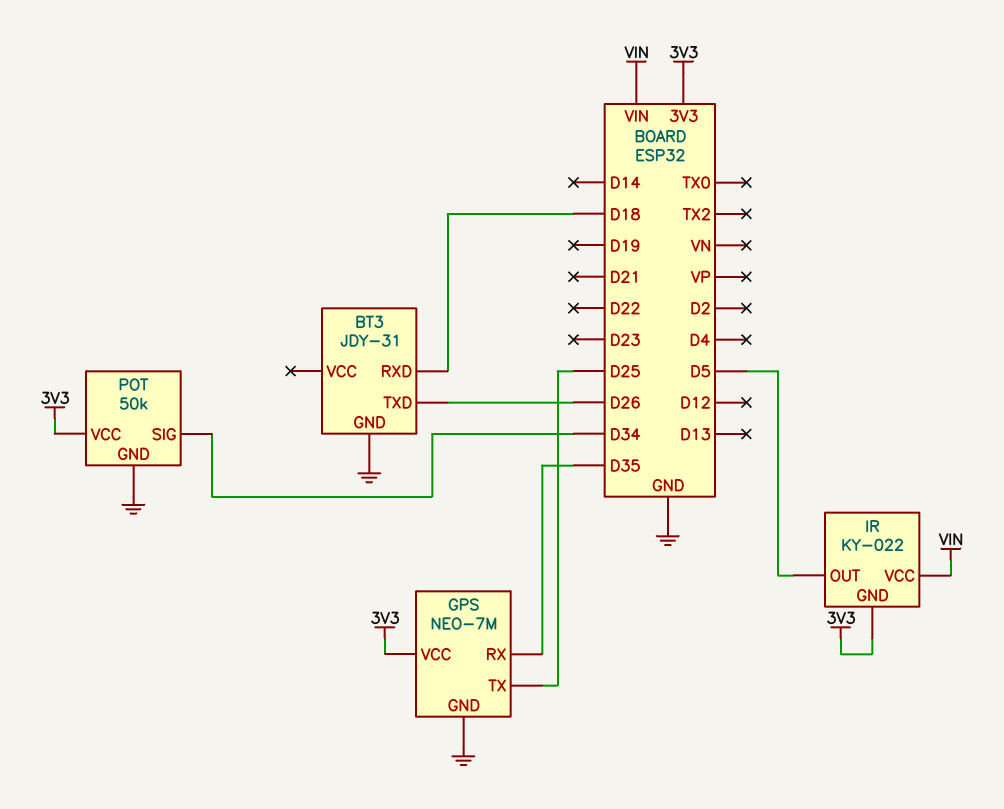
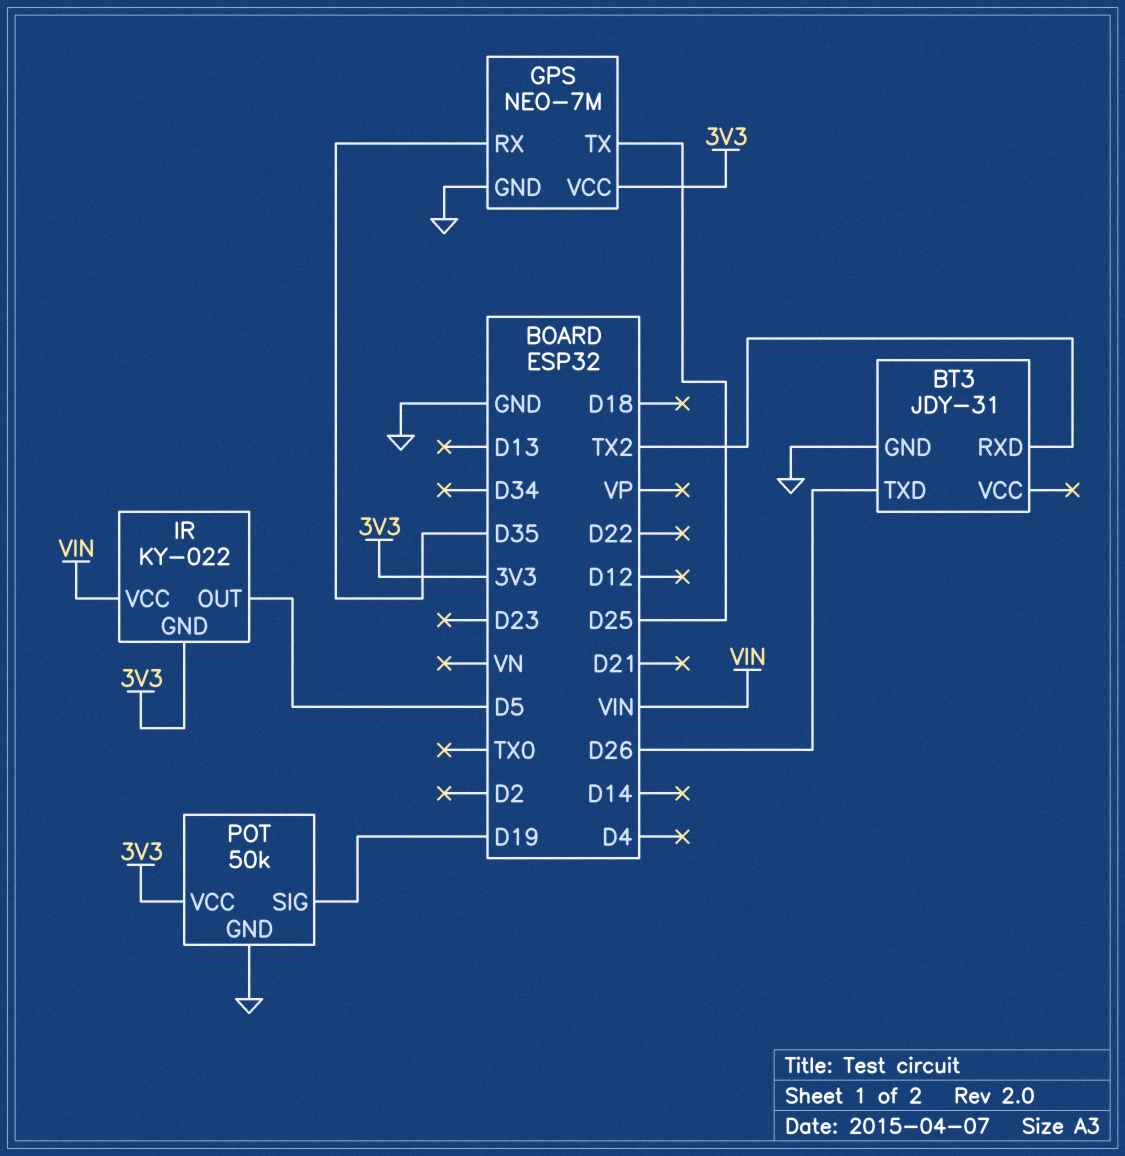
BT3 pin RXD: D18 -> TX2
POT pin SIG: D34 -> D19

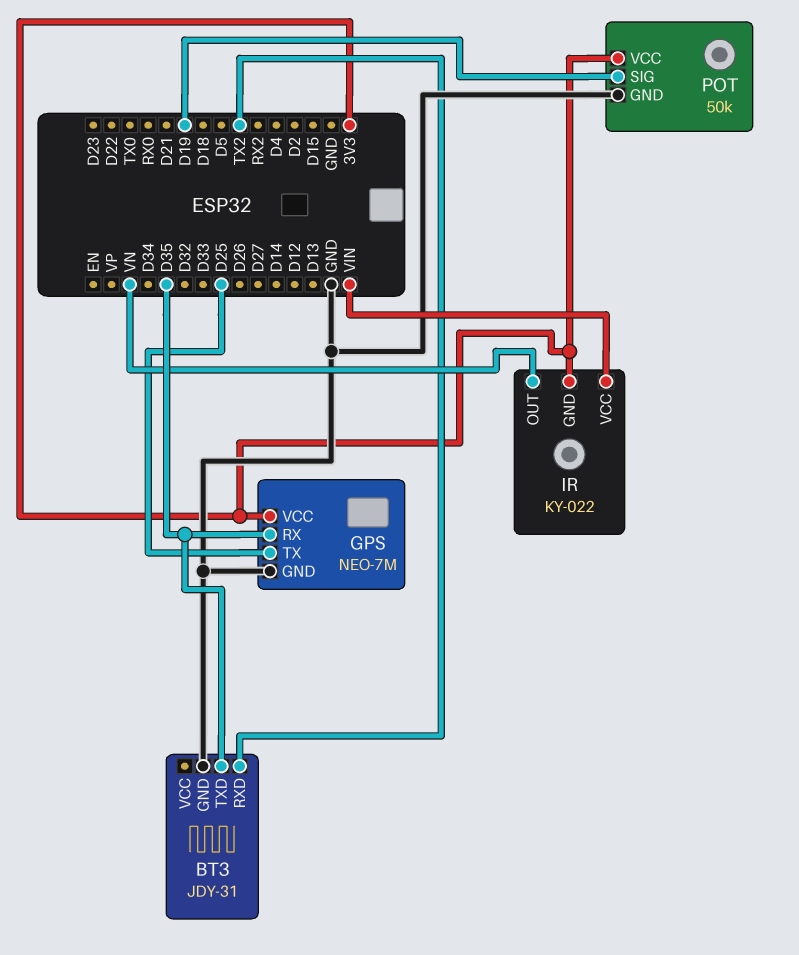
BT3 pin TXD: D26 -> D35
IR pin OUT: D5 -> VN

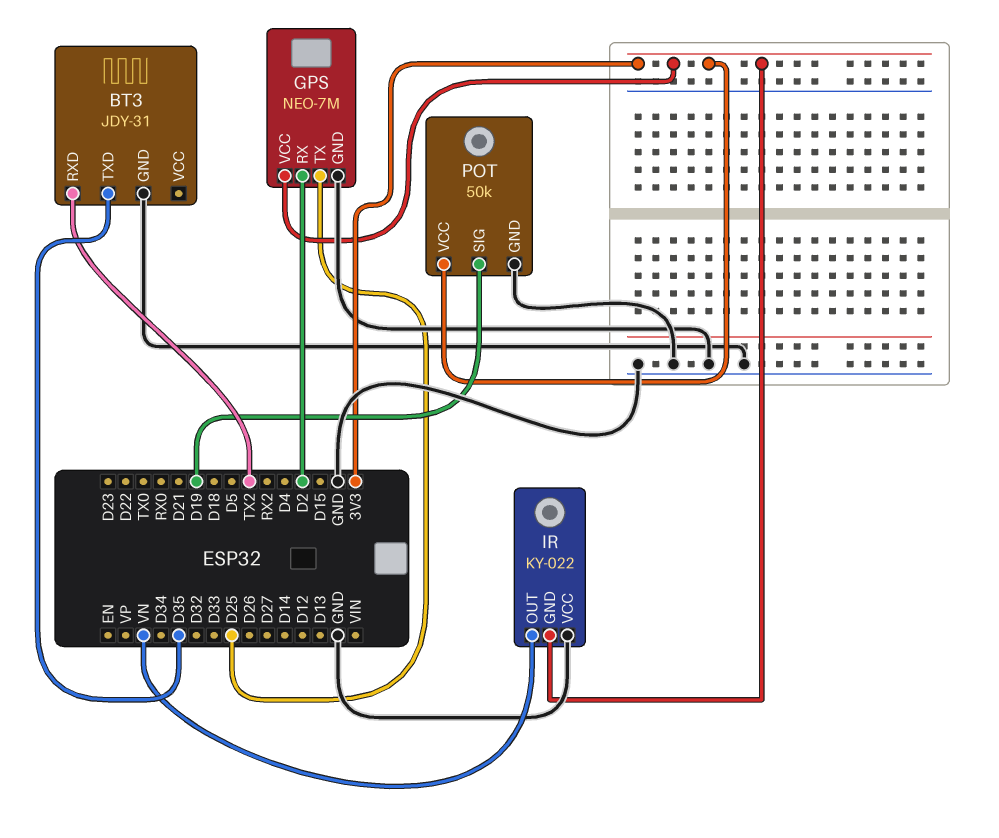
GPS pin RX: D35 -> D2
IR pin VCC: VIN -> GND

